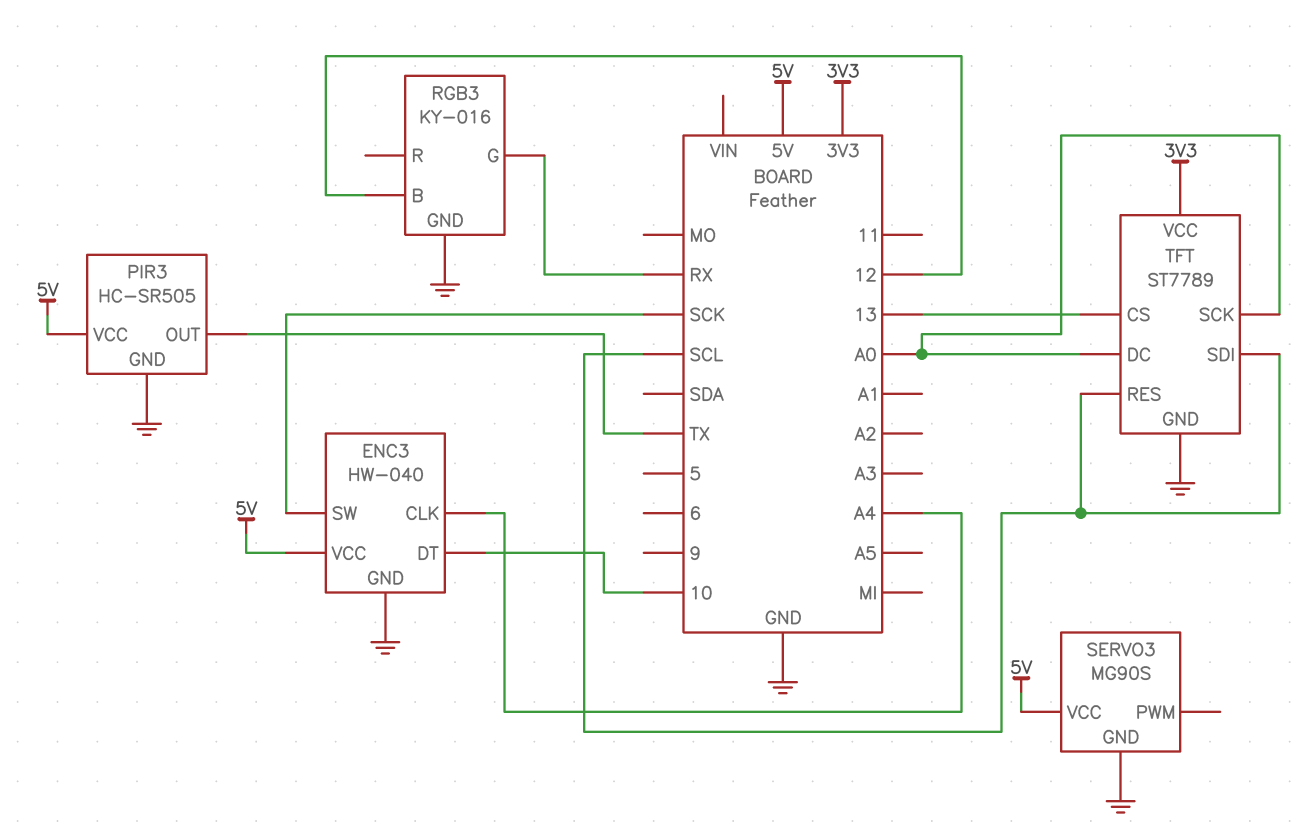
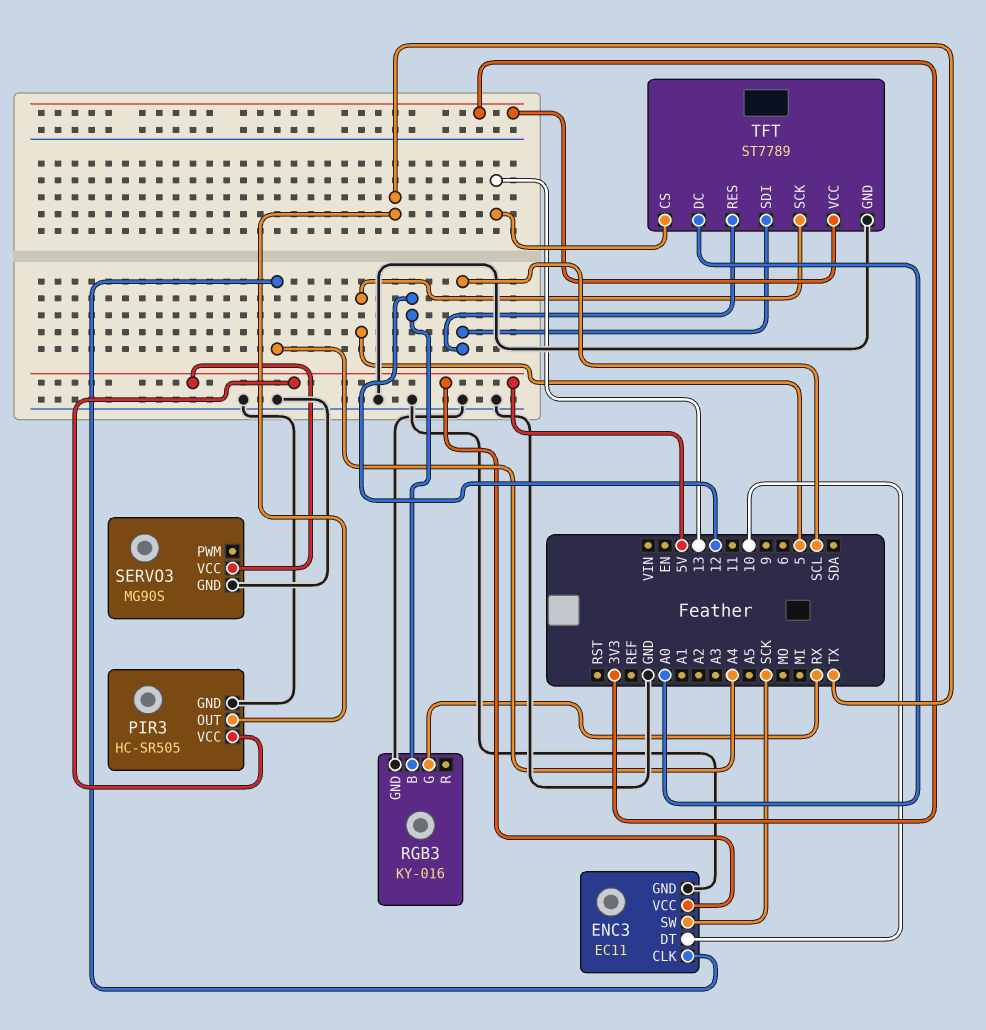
ENC3: HW-040 -> EC11
TFT pin SCK: A0 -> 5

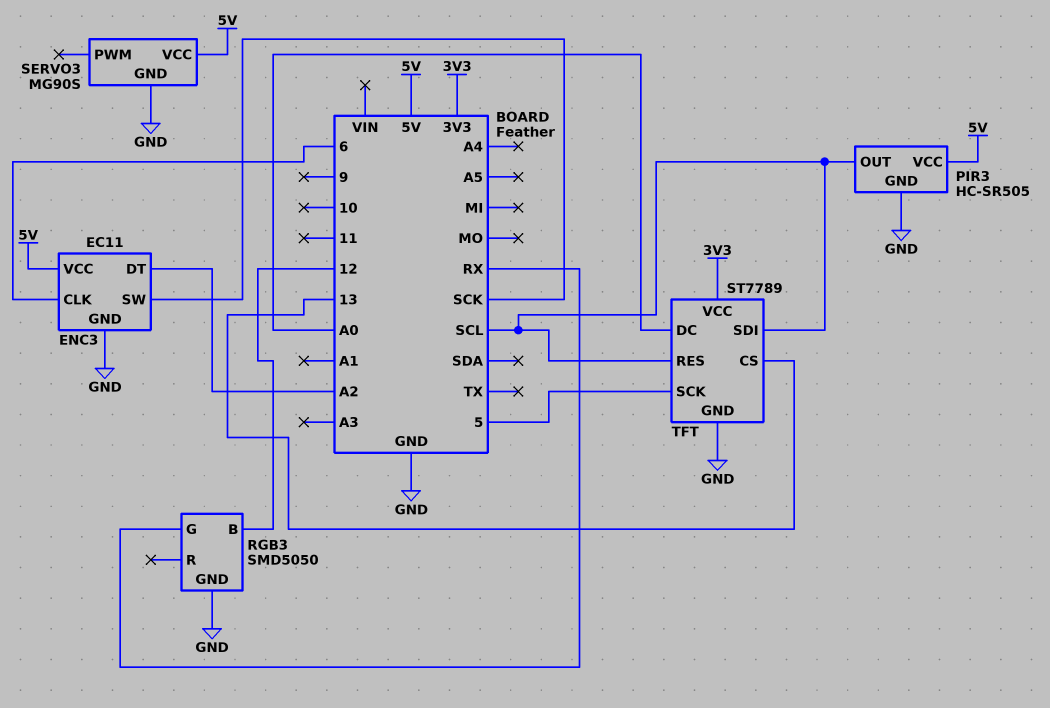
ENC3 pin CLK: A4 -> 6
ENC3 pin DT: 10 -> A2
PIR3 pin OUT: TX -> SCL
RGB3: KY-016 -> SMD5050

